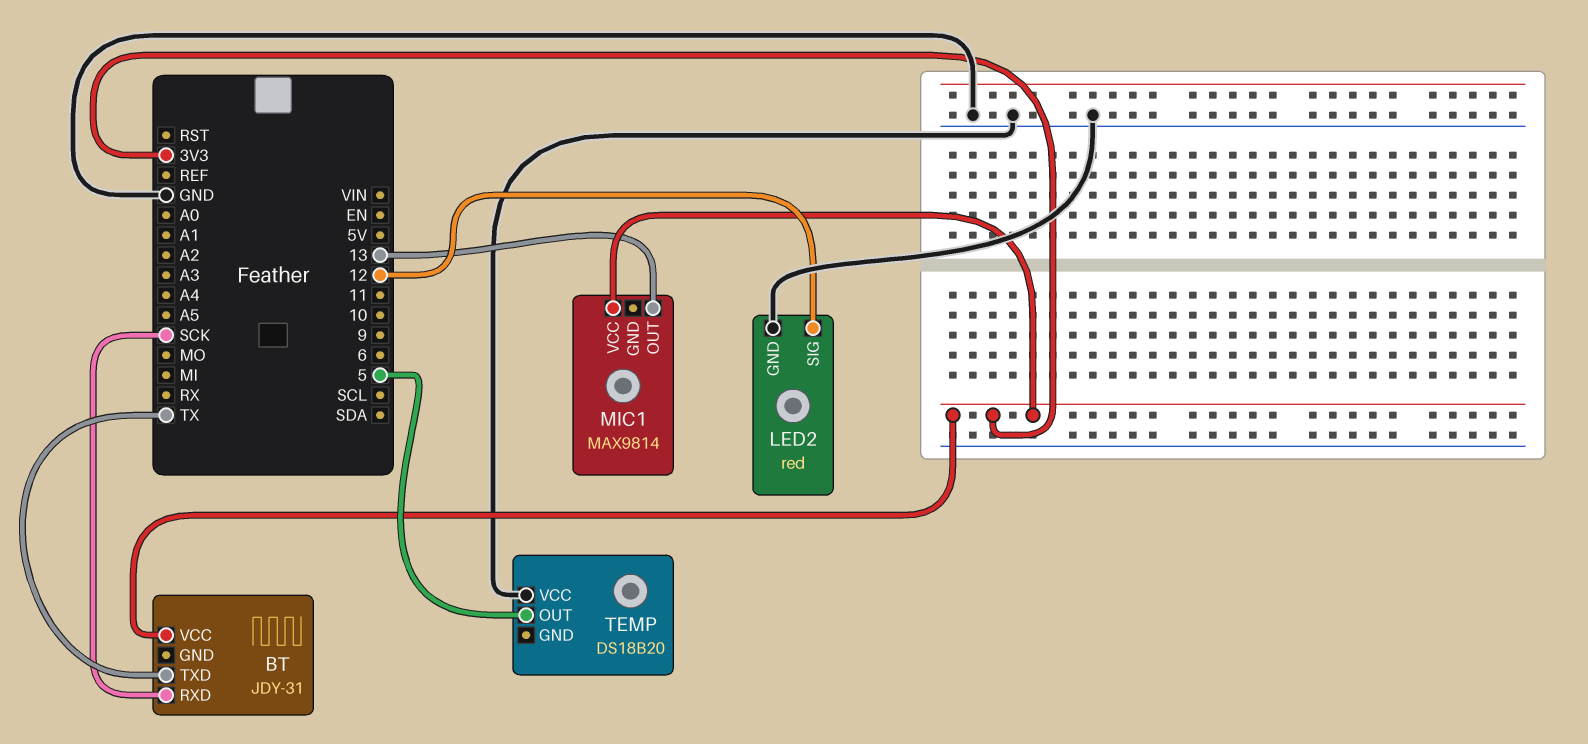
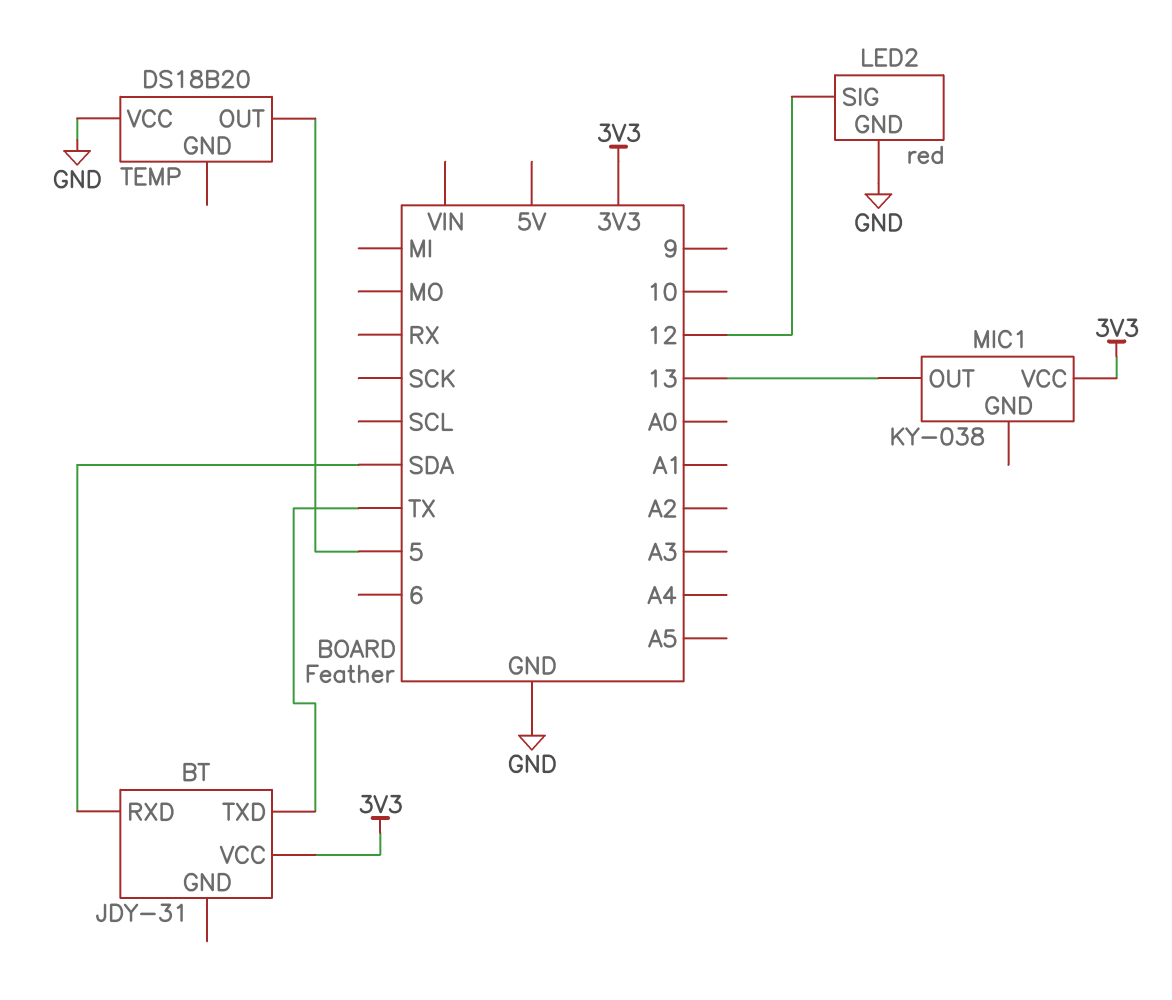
BT pin RXD: SCK -> SDA
MIC1: MAX9814 -> KY-038

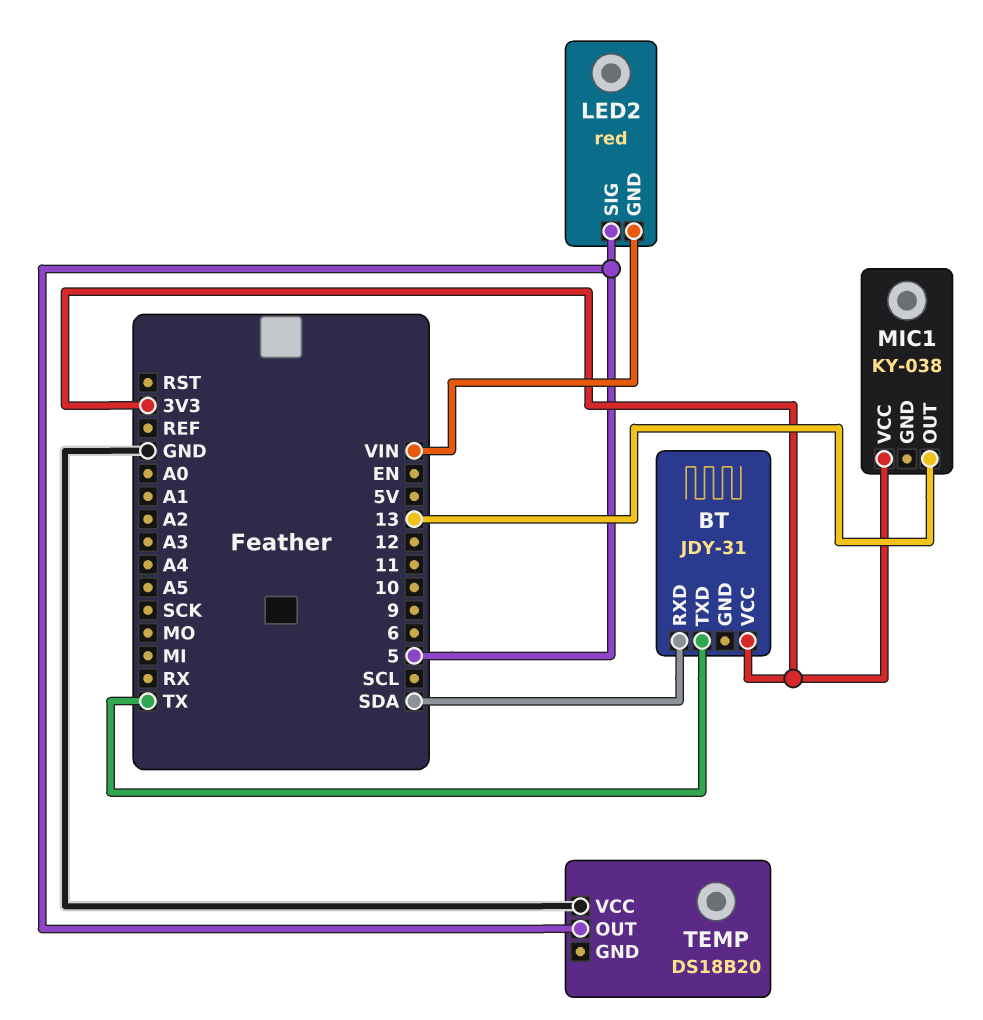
LED2 pin GND: GND -> VIN
LED2 pin SIG: 12 -> 5

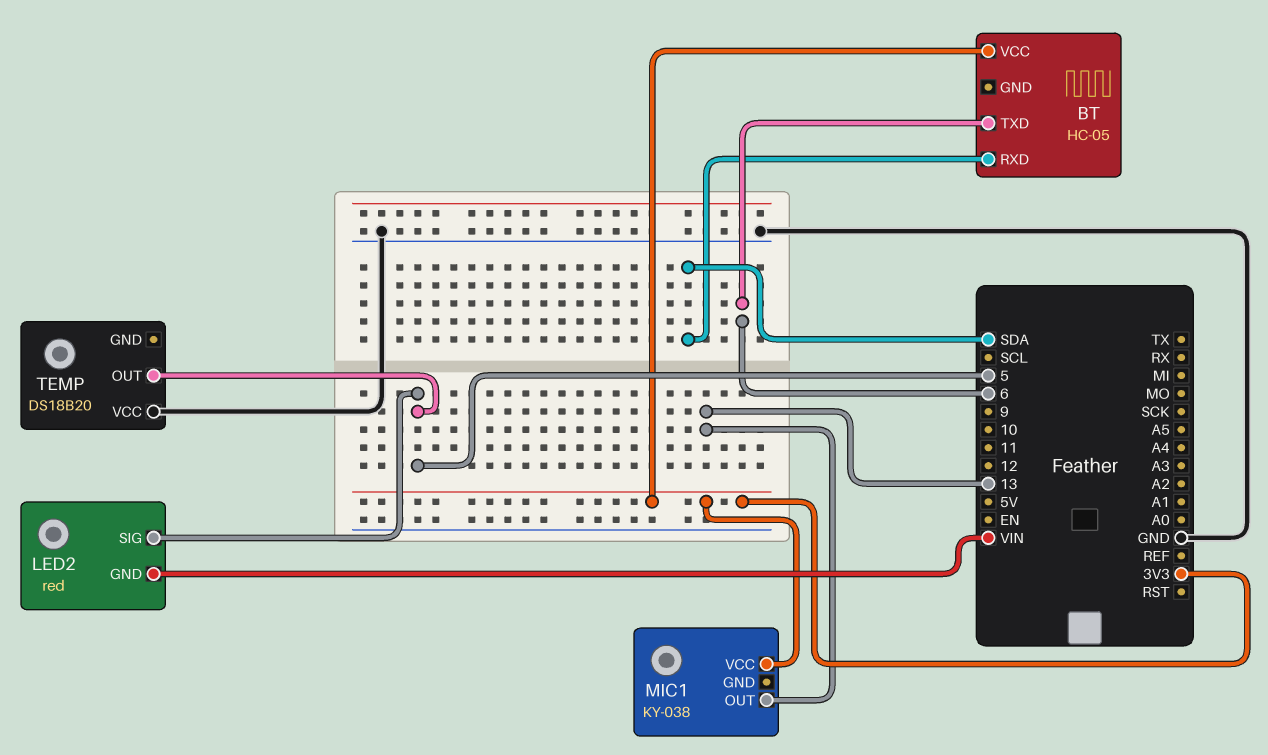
BT: JDY-31 -> HC-05
BT pin TXD: TX -> 6

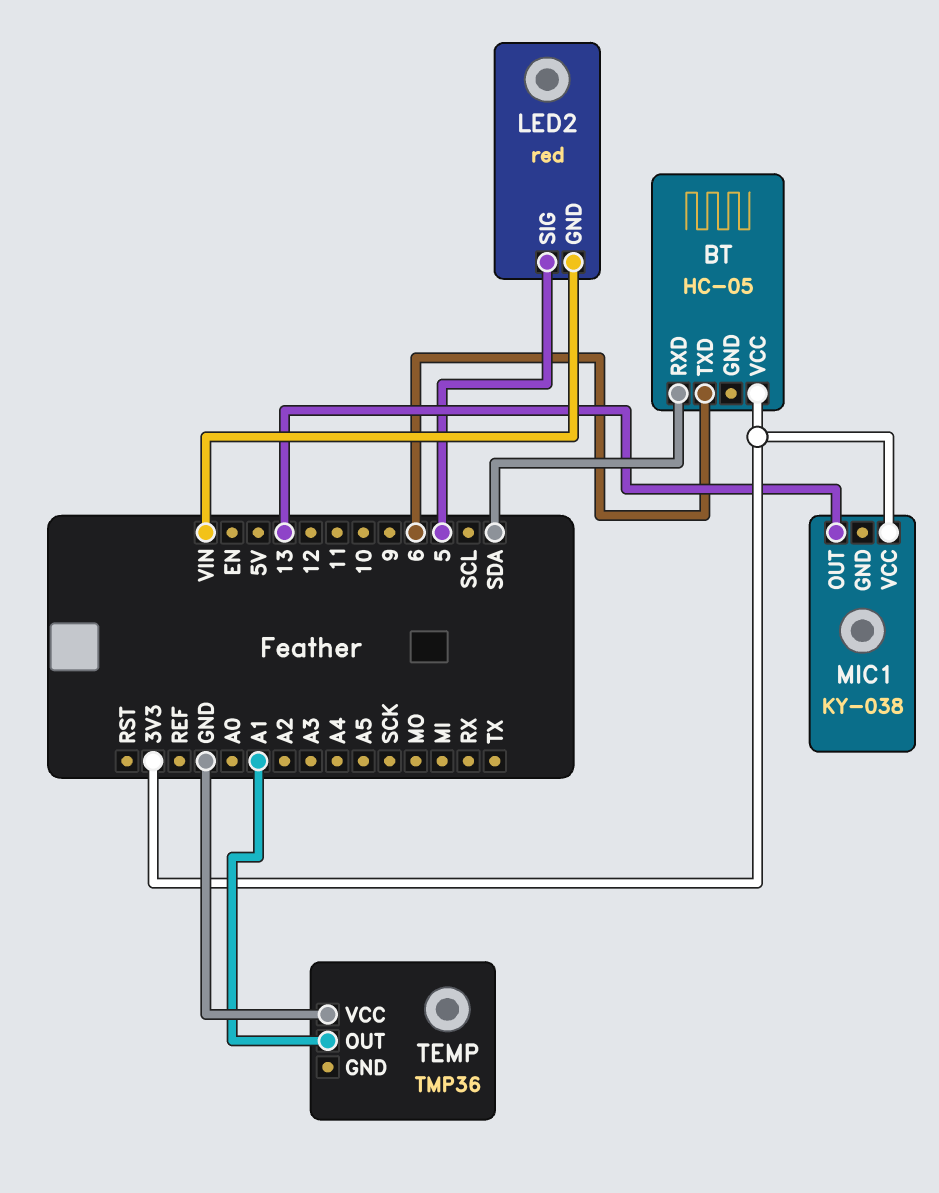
TEMP: DS18B20 -> TMP36
TEMP pin OUT: 5 -> A1

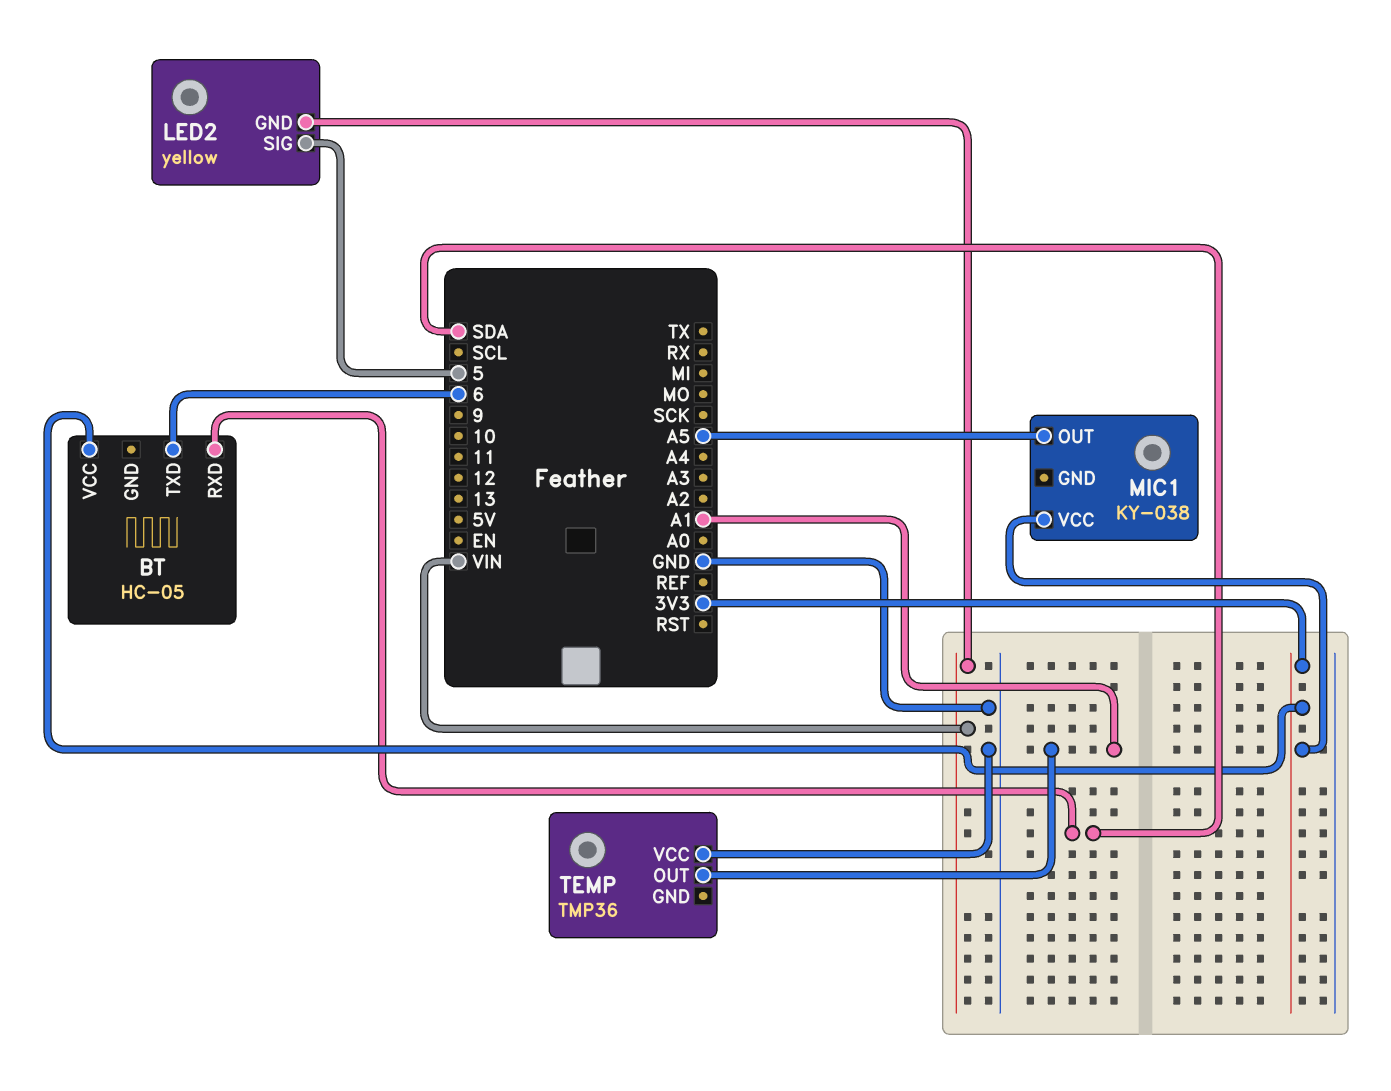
LED2: red -> yellow
MIC1 pin OUT: 13 -> A5

